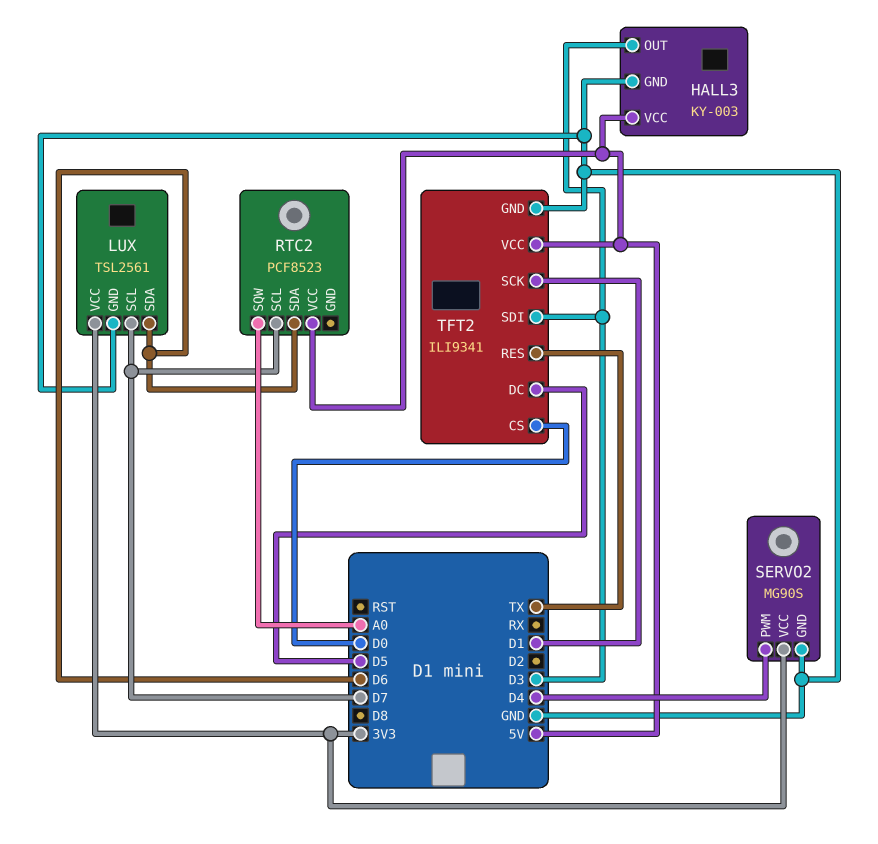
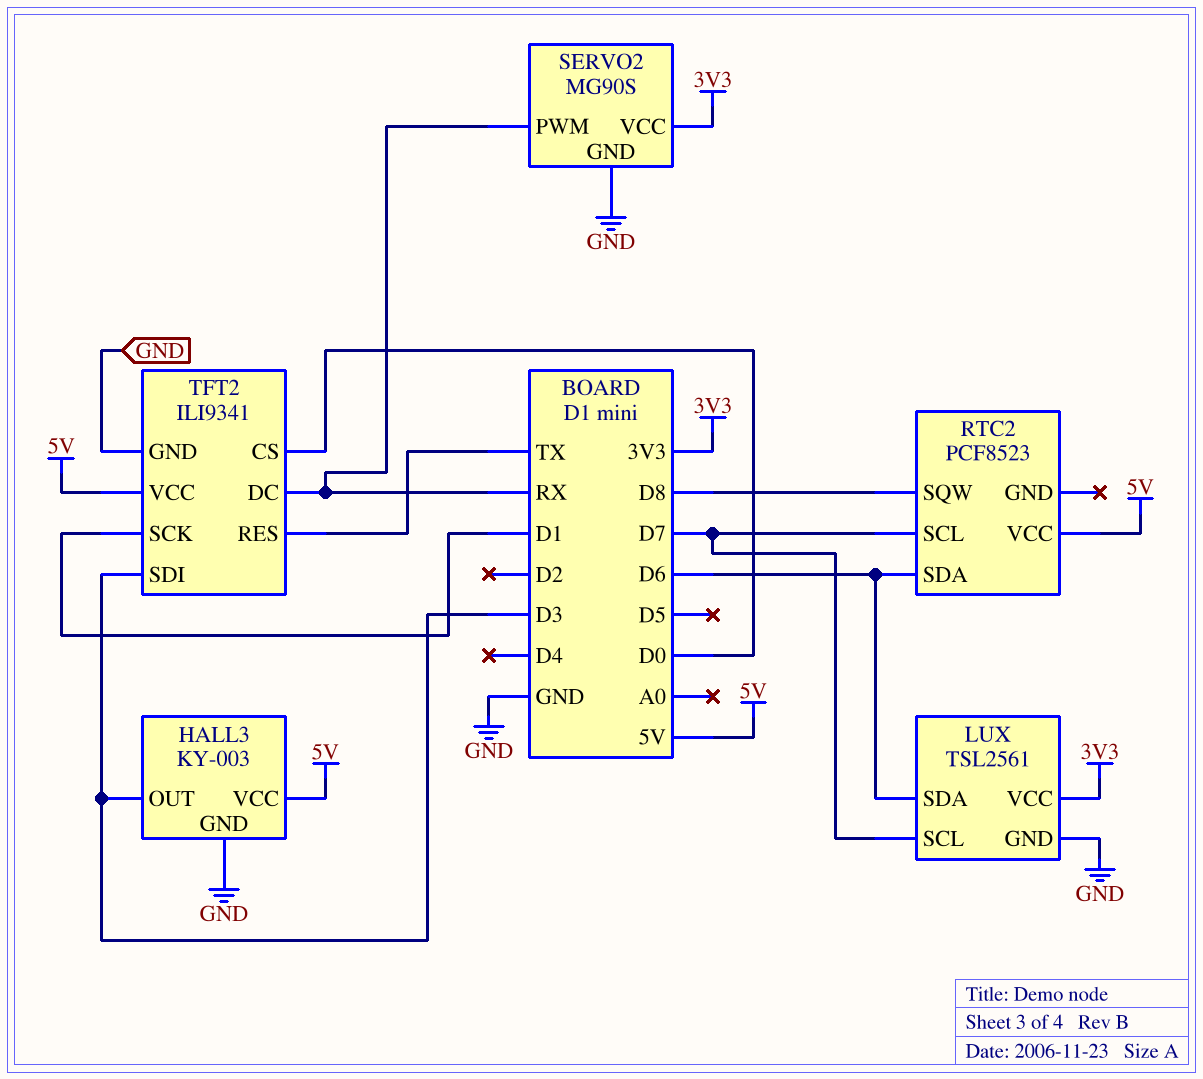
RTC2 pin SQW: A0 -> D8
SERVO2 pin PWM: D4 -> RX
TFT2 pin DC: D5 -> RX

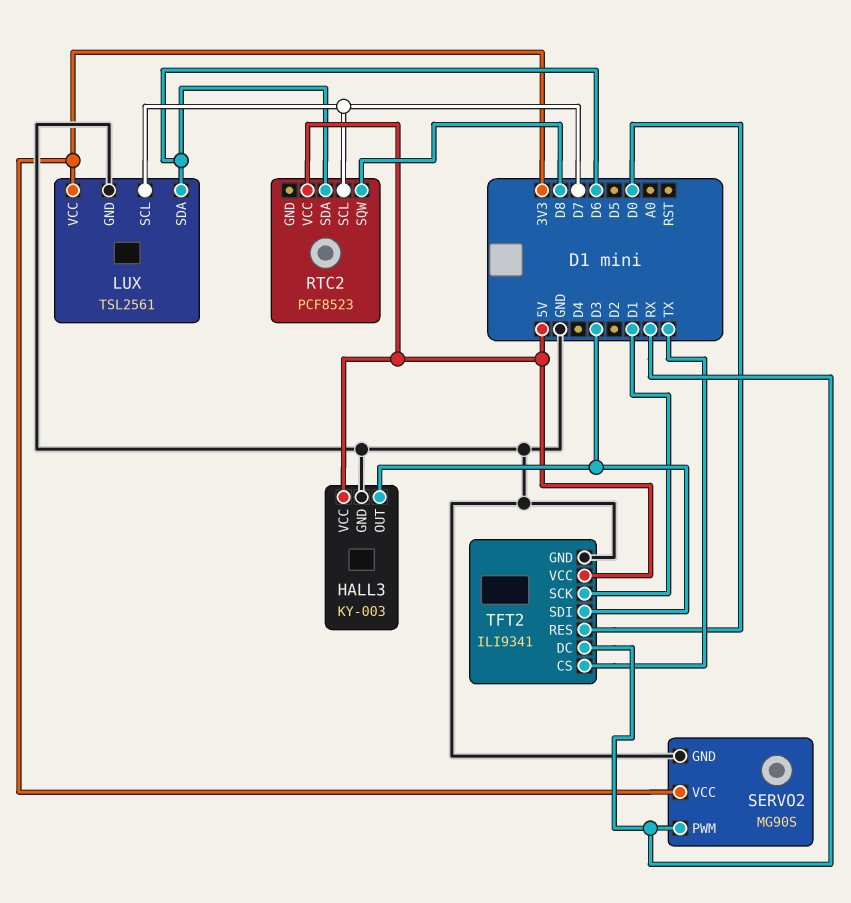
TFT2 pin CS: D0 -> TX
TFT2 pin RES: TX -> D0

